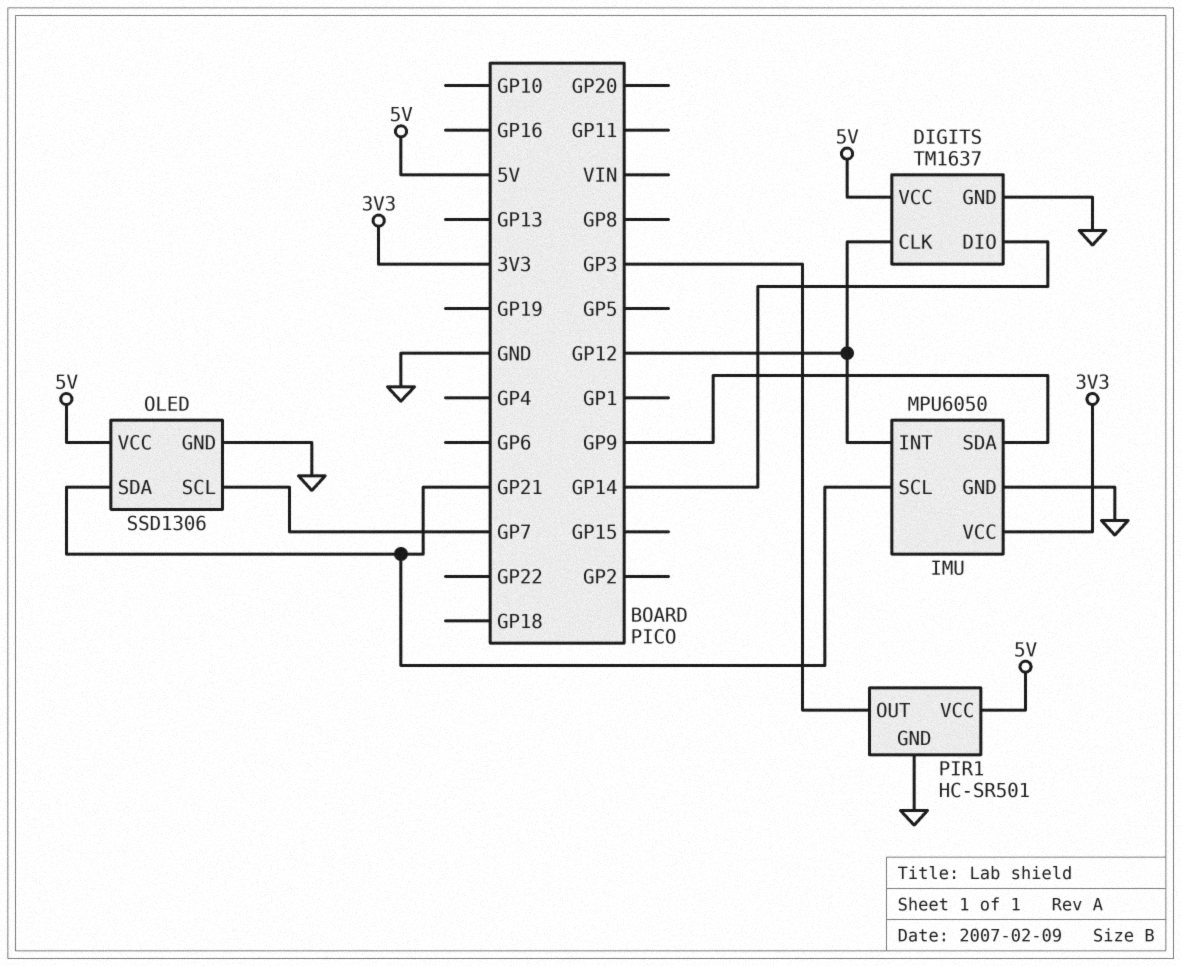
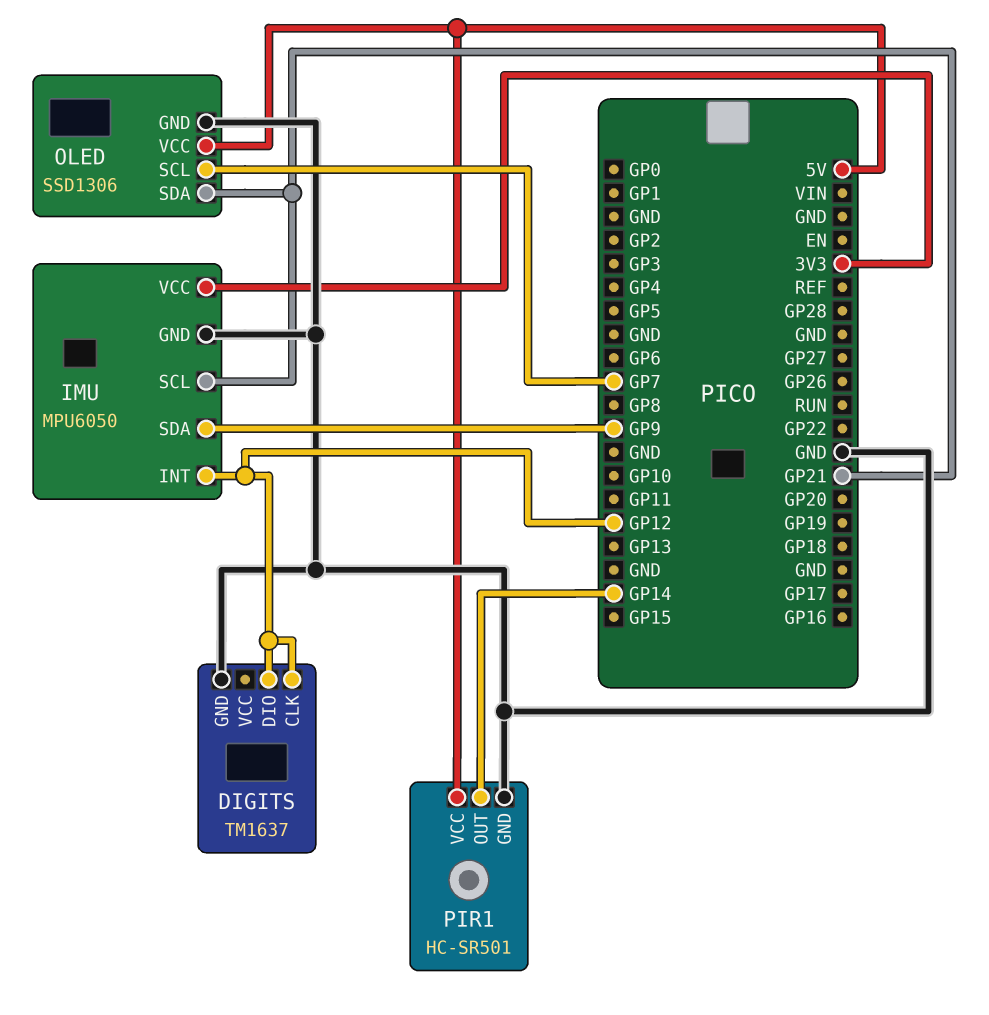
DIGITS pin DIO: GP14 -> GP12
DIGITS pin VCC: 5V -> none
PIR1 pin OUT: GP3 -> GP14

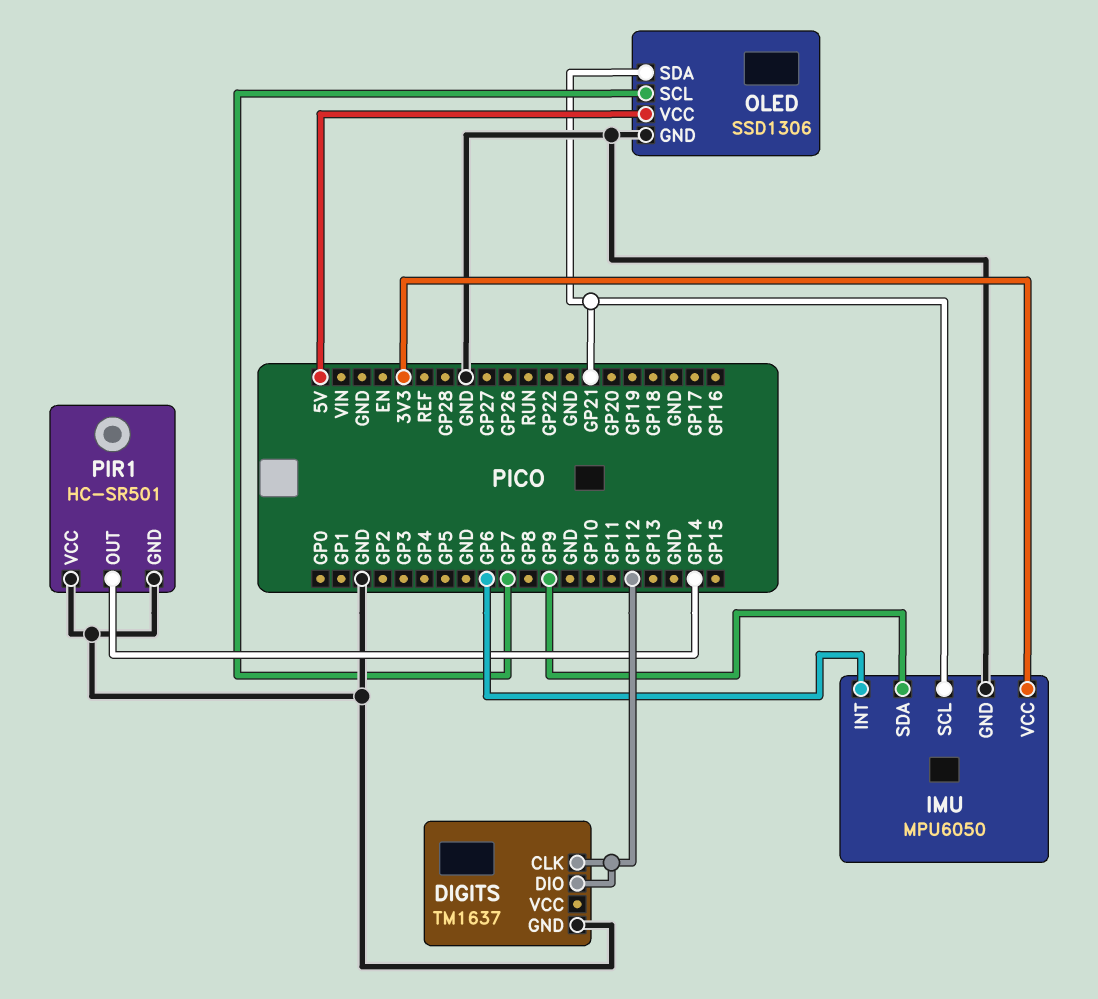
IMU pin INT: GP12 -> GP6
PIR1 pin VCC: 5V -> GND

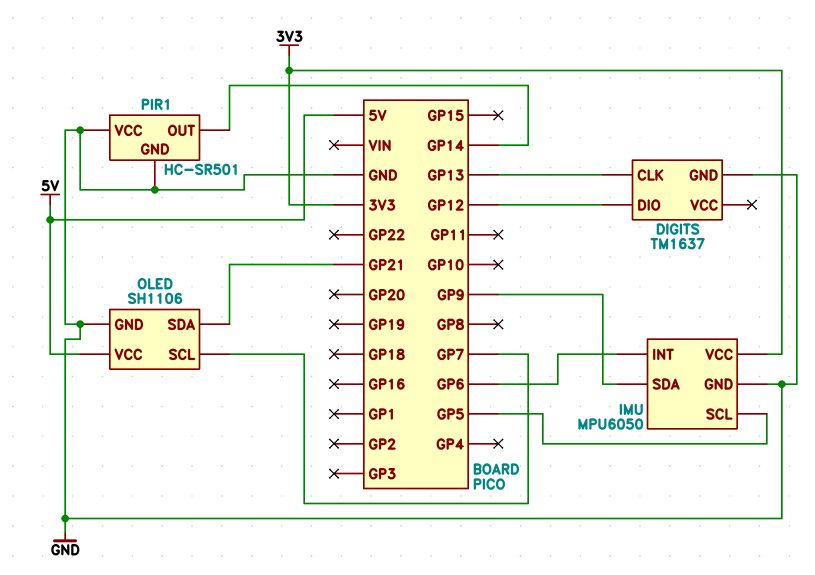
DIGITS pin CLK: GP12 -> GP13
IMU pin SCL: GP21 -> GP5
OLED: SSD1306 -> SH1106

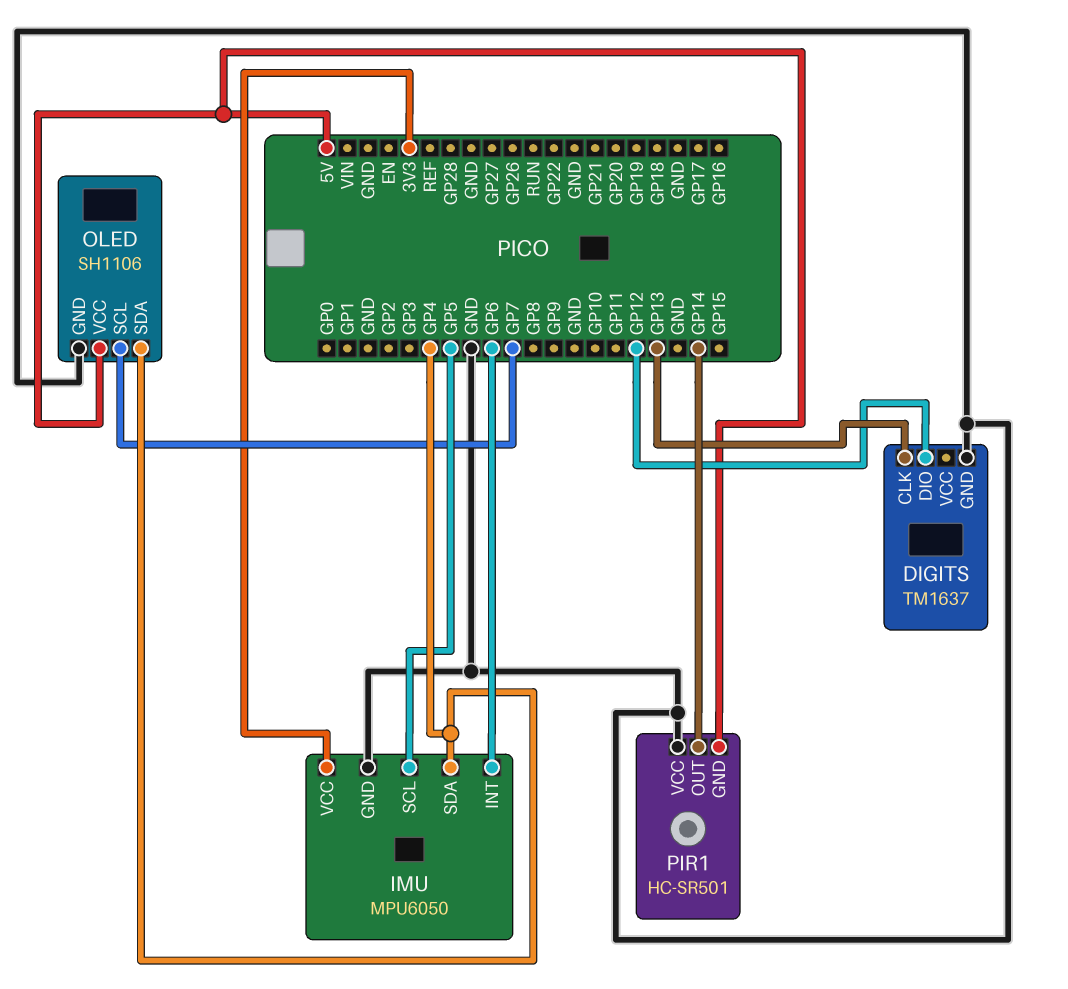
IMU pin SDA: GP9 -> GP4
OLED pin SDA: GP21 -> GP4
PIR1 pin GND: GND -> 5V

